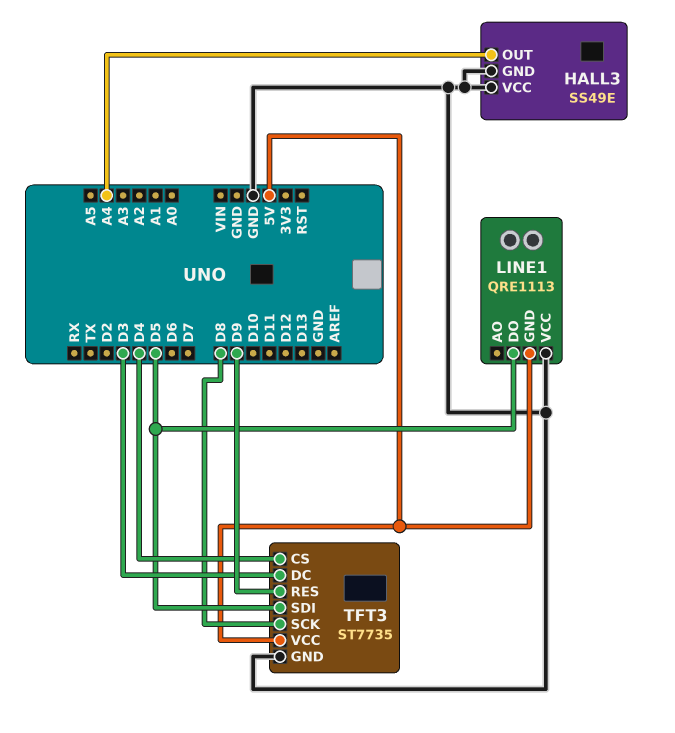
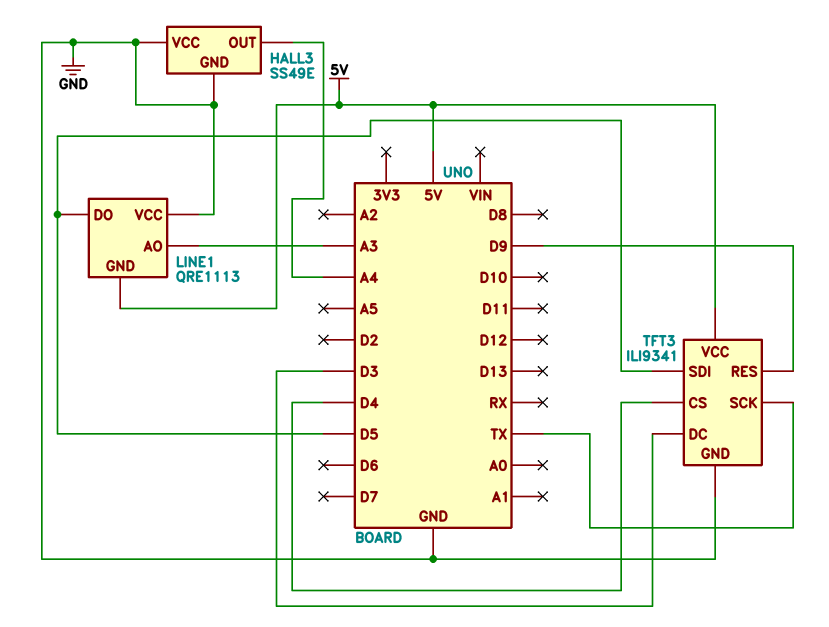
LINE1 pin AO: none -> A3
TFT3: ST7735 -> ILI9341
TFT3 pin SCK: D8 -> TX

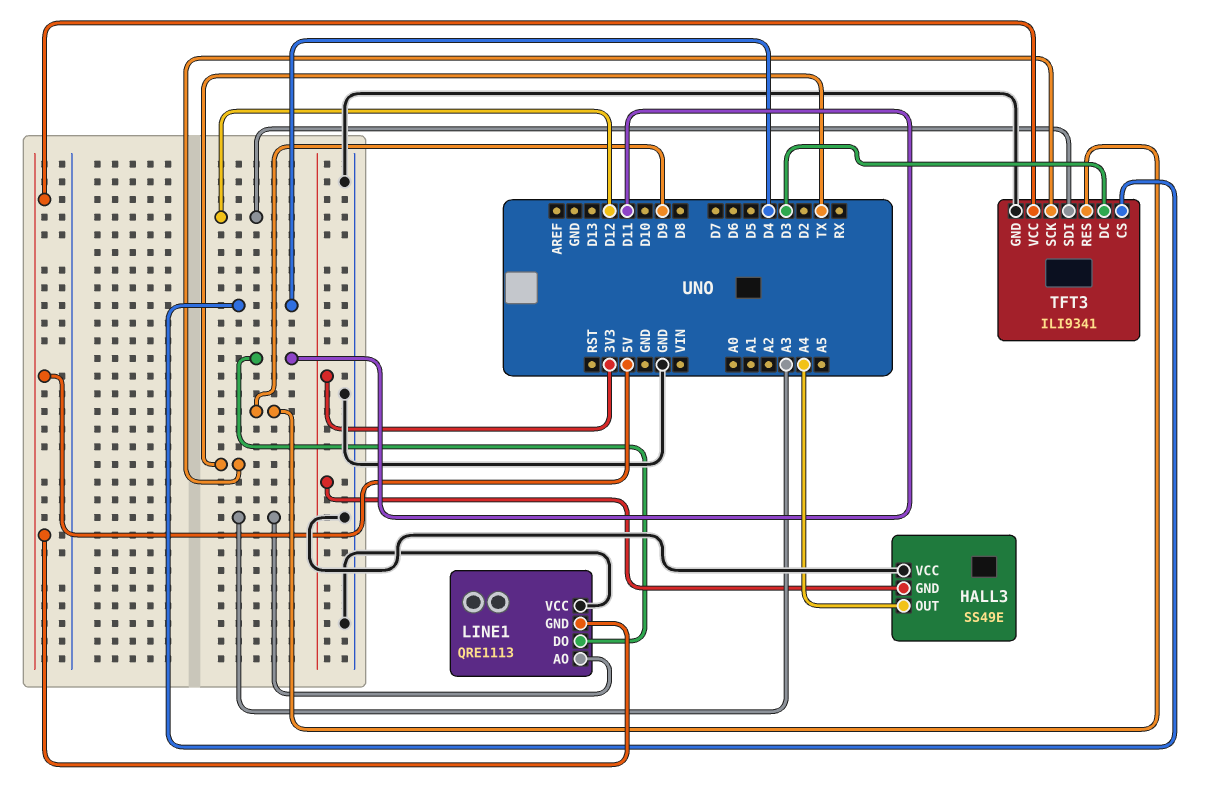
HALL3 pin GND: GND -> 3V3
LINE1 pin DO: D5 -> D11
TFT3 pin SDI: D5 -> D12

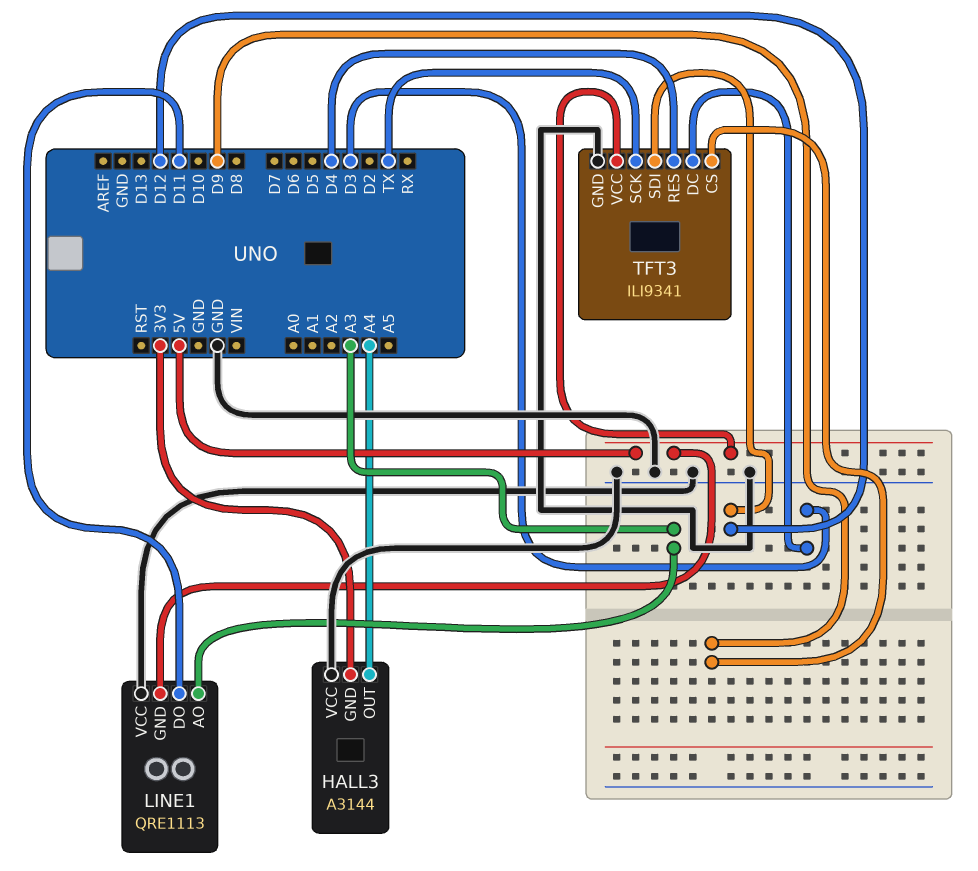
HALL3: SS49E -> A3144
TFT3 pin CS: D4 -> D9
TFT3 pin RES: D9 -> D4

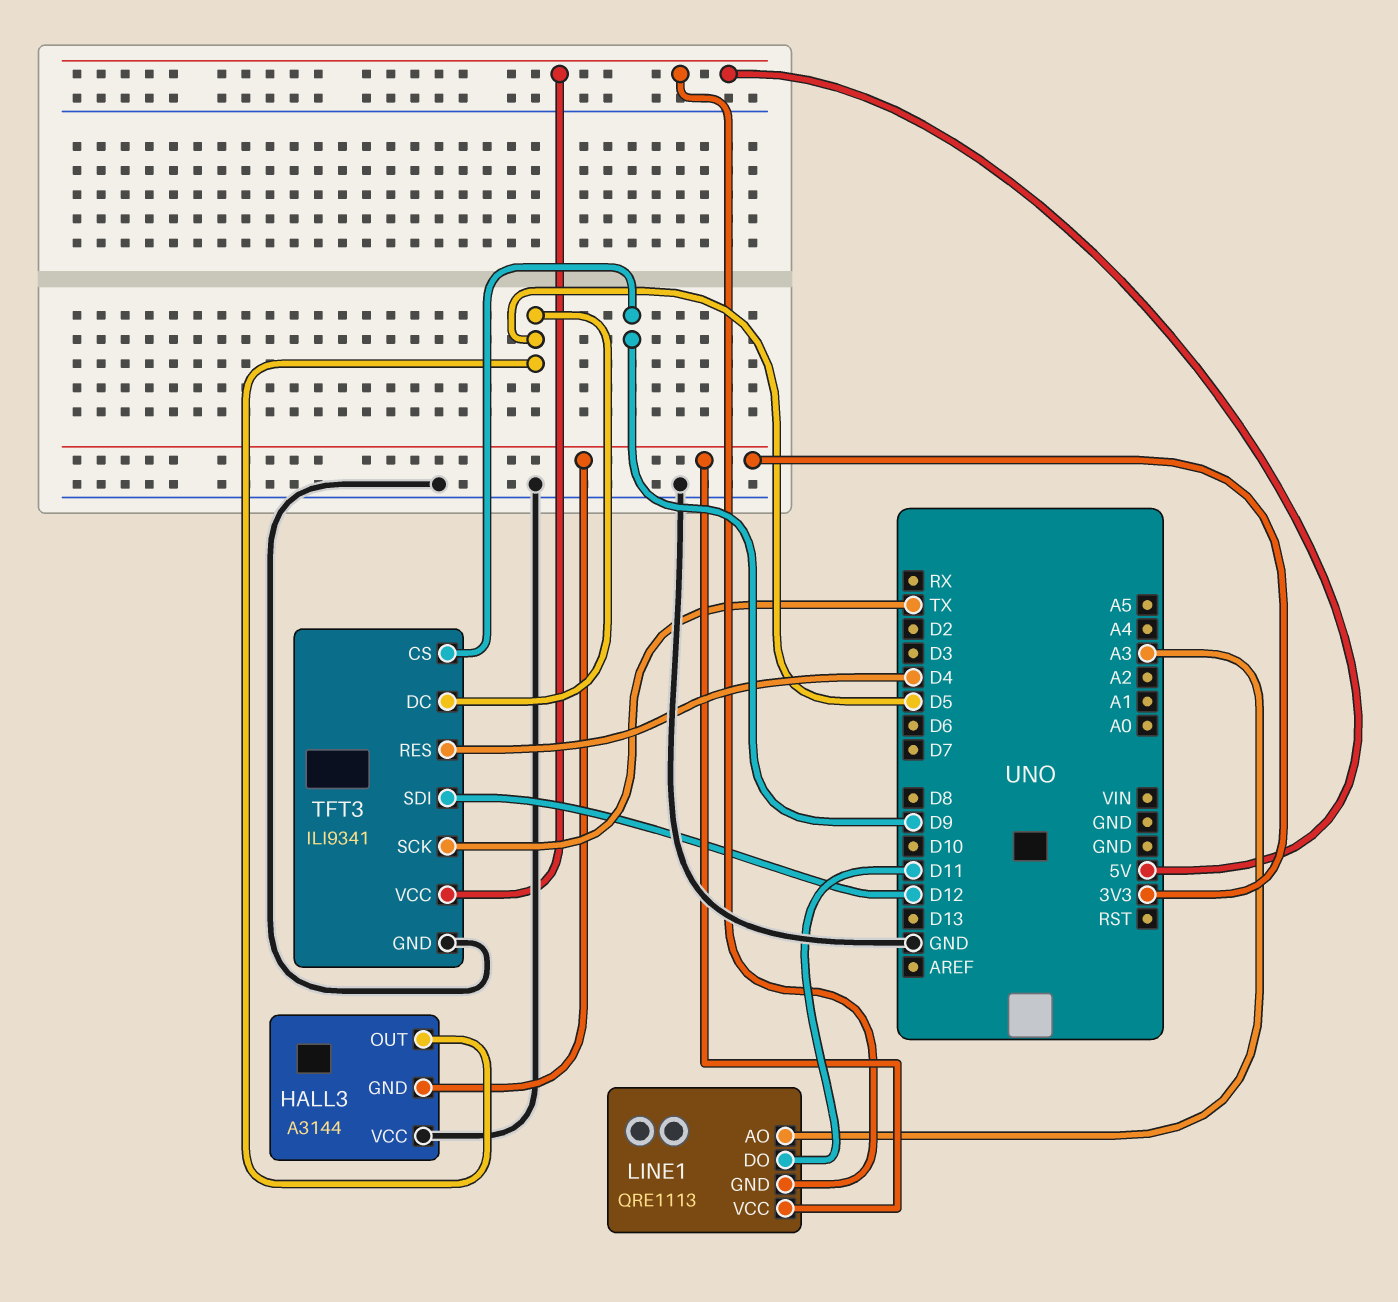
HALL3 pin OUT: A4 -> D5
LINE1 pin VCC: GND -> 3V3
TFT3 pin DC: D3 -> D5

